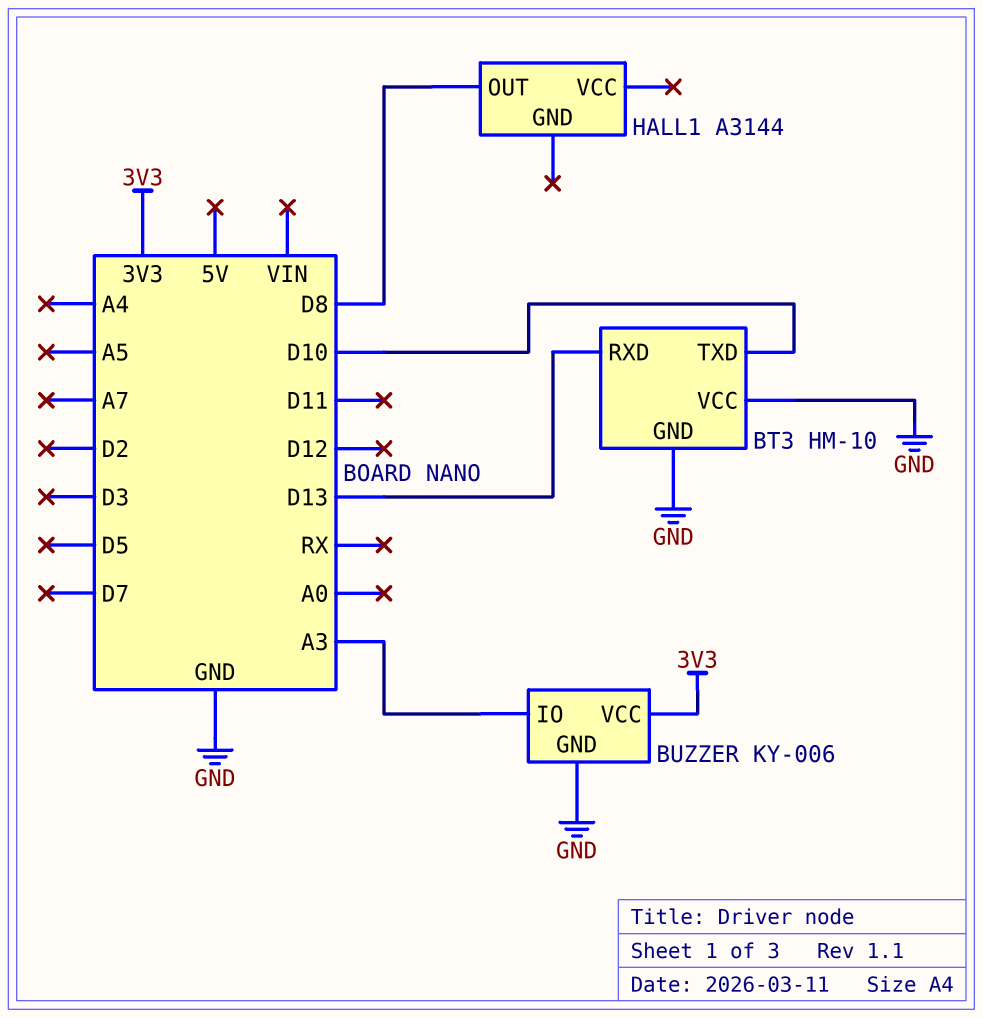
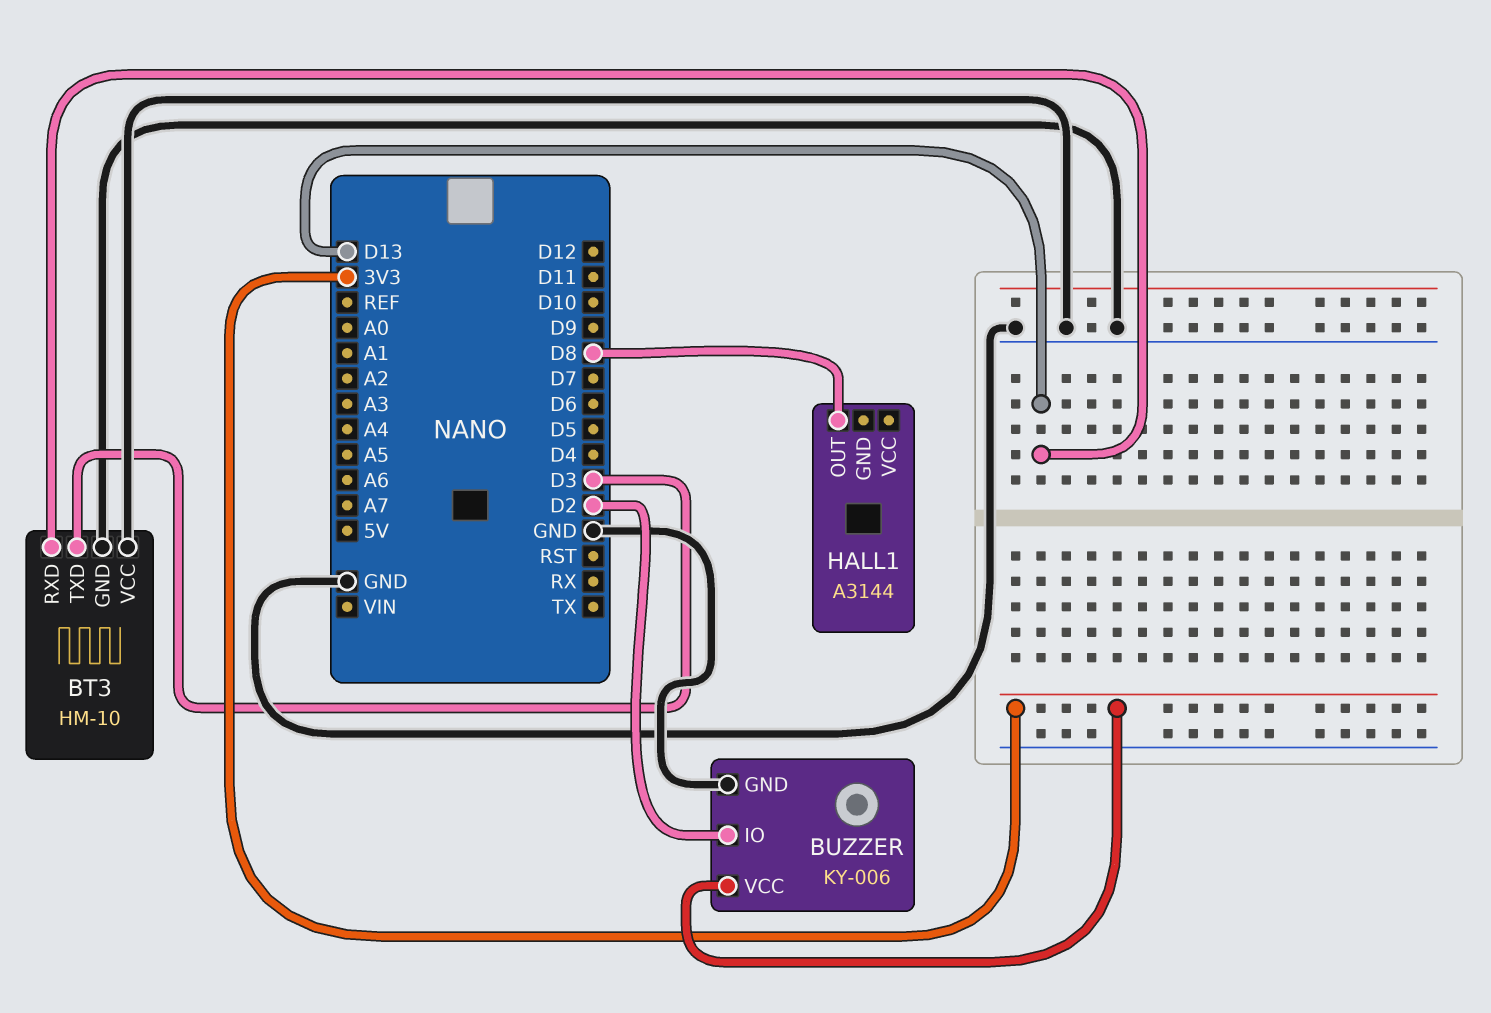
BT3 pin TXD: D10 -> D3
BUZZER pin IO: A3 -> D2

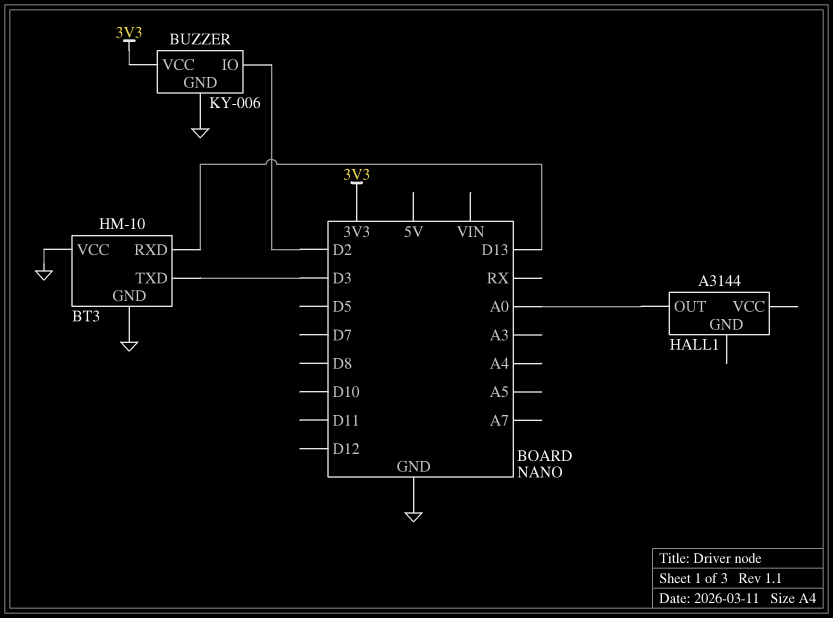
HALL1 pin OUT: D8 -> A0

